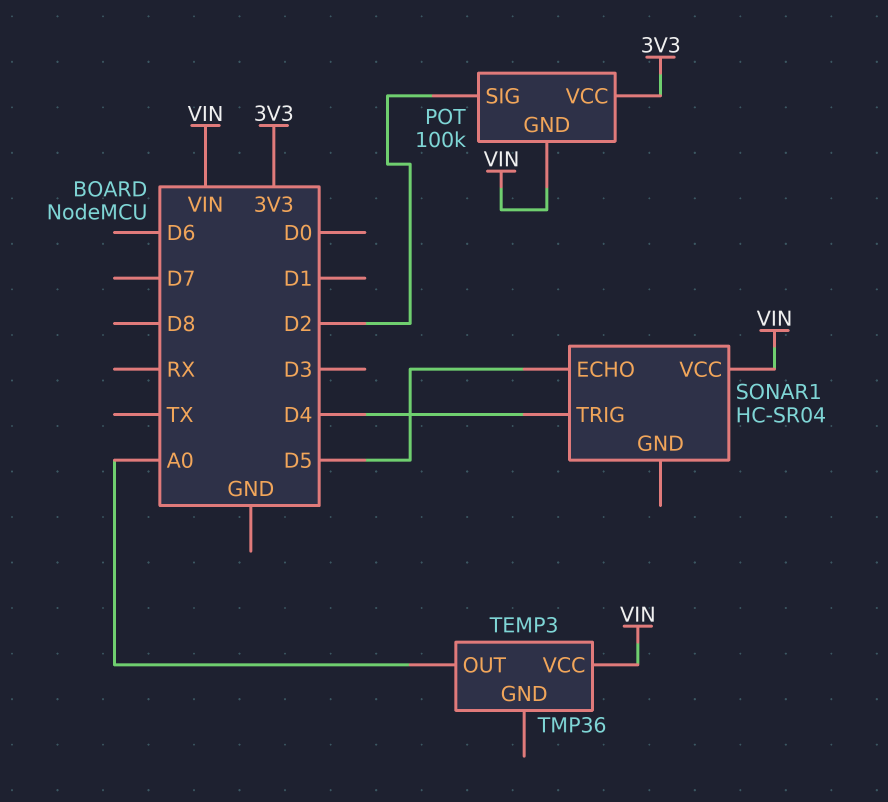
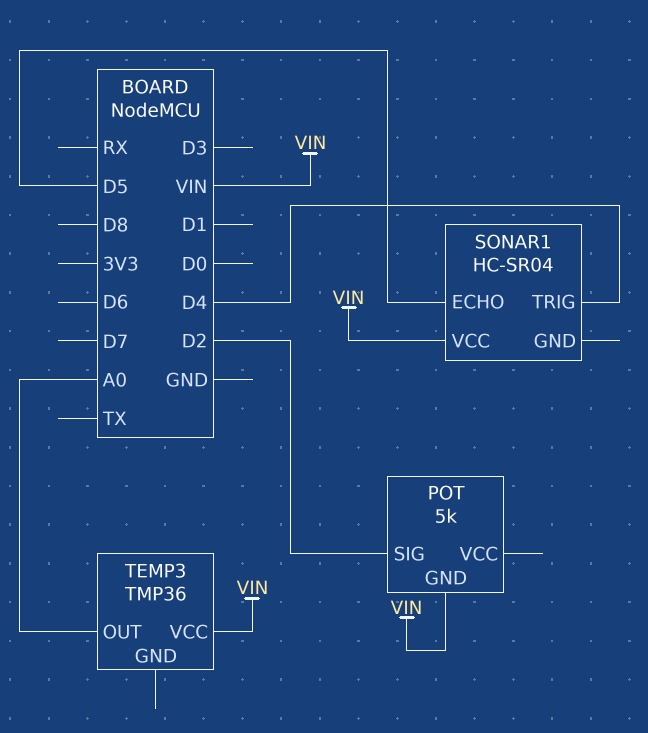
POT: 100k -> 5k
POT pin VCC: 3V3 -> none

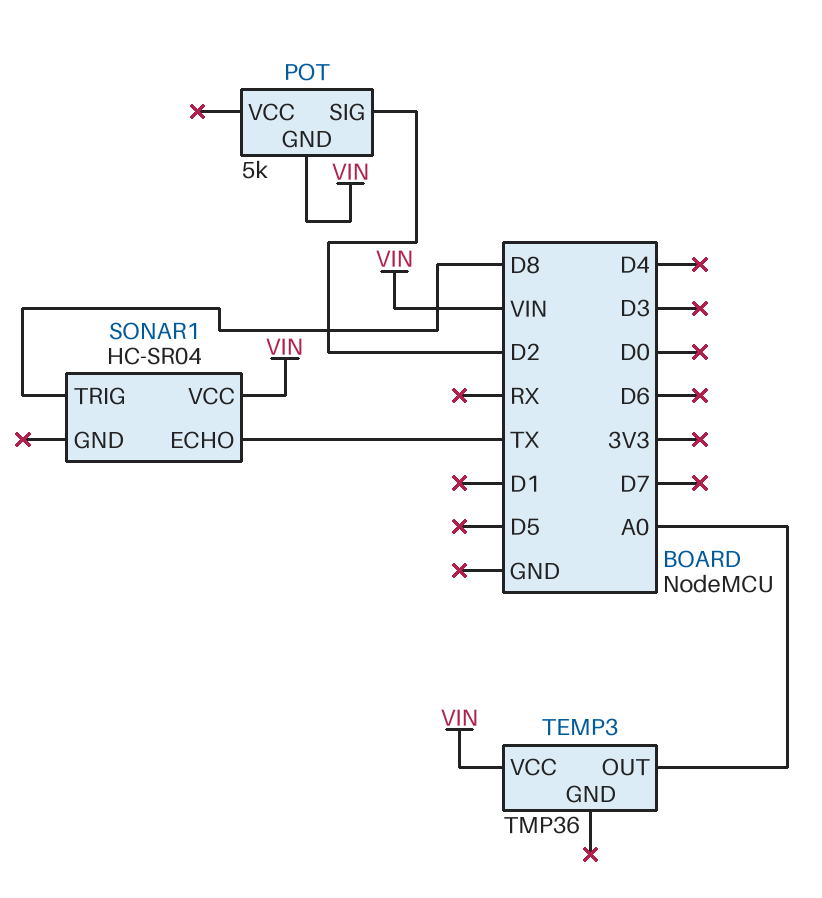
SONAR1 pin ECHO: D5 -> TX
SONAR1 pin TRIG: D4 -> D8

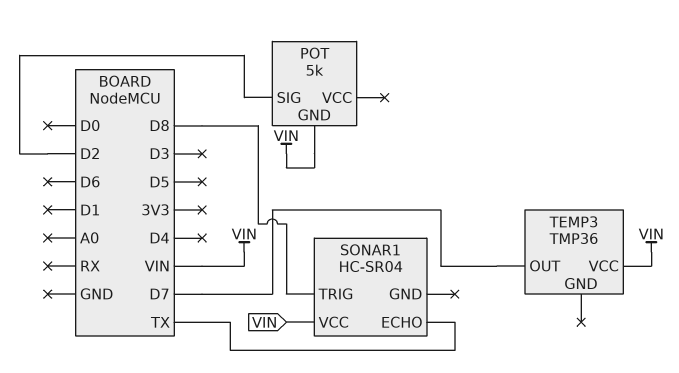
TEMP3 pin OUT: A0 -> D7

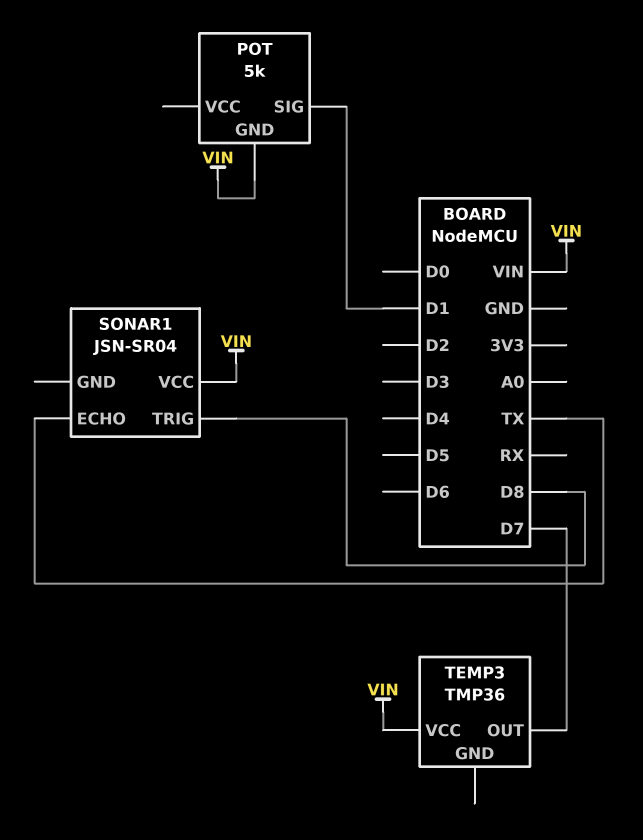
POT pin SIG: D2 -> D1
SONAR1: HC-SR04 -> JSN-SR04

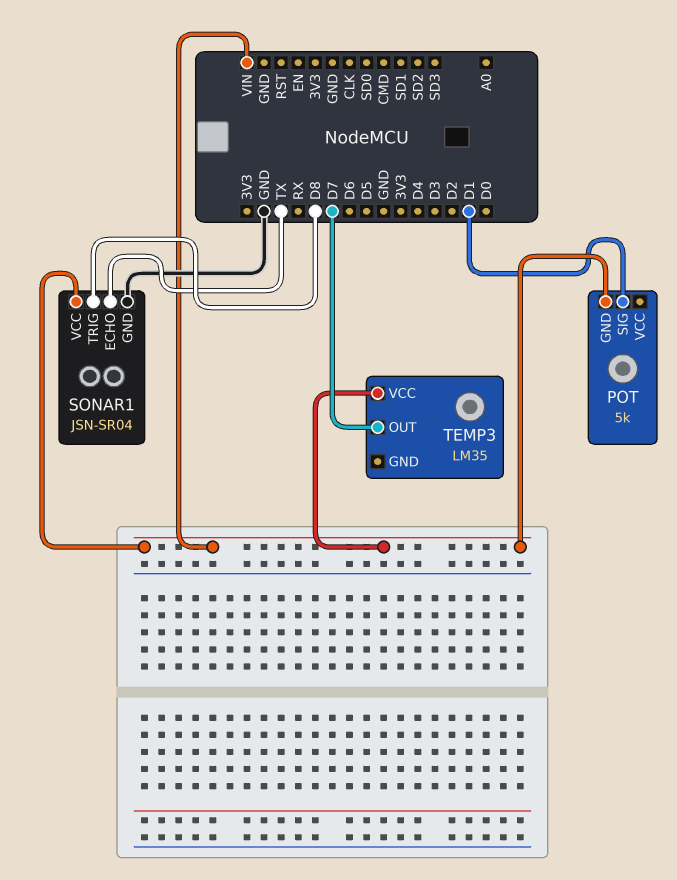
SONAR1 pin GND: none -> GND
TEMP3: TMP36 -> LM35

